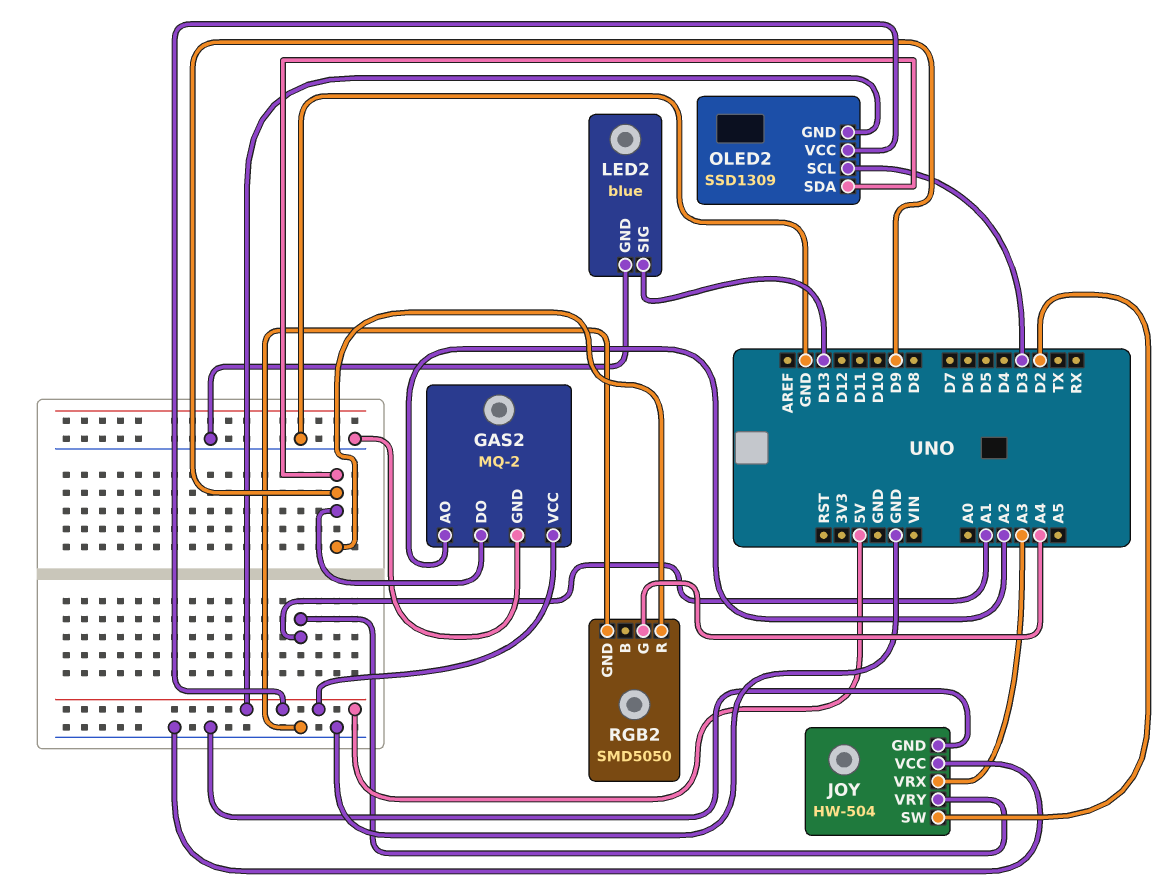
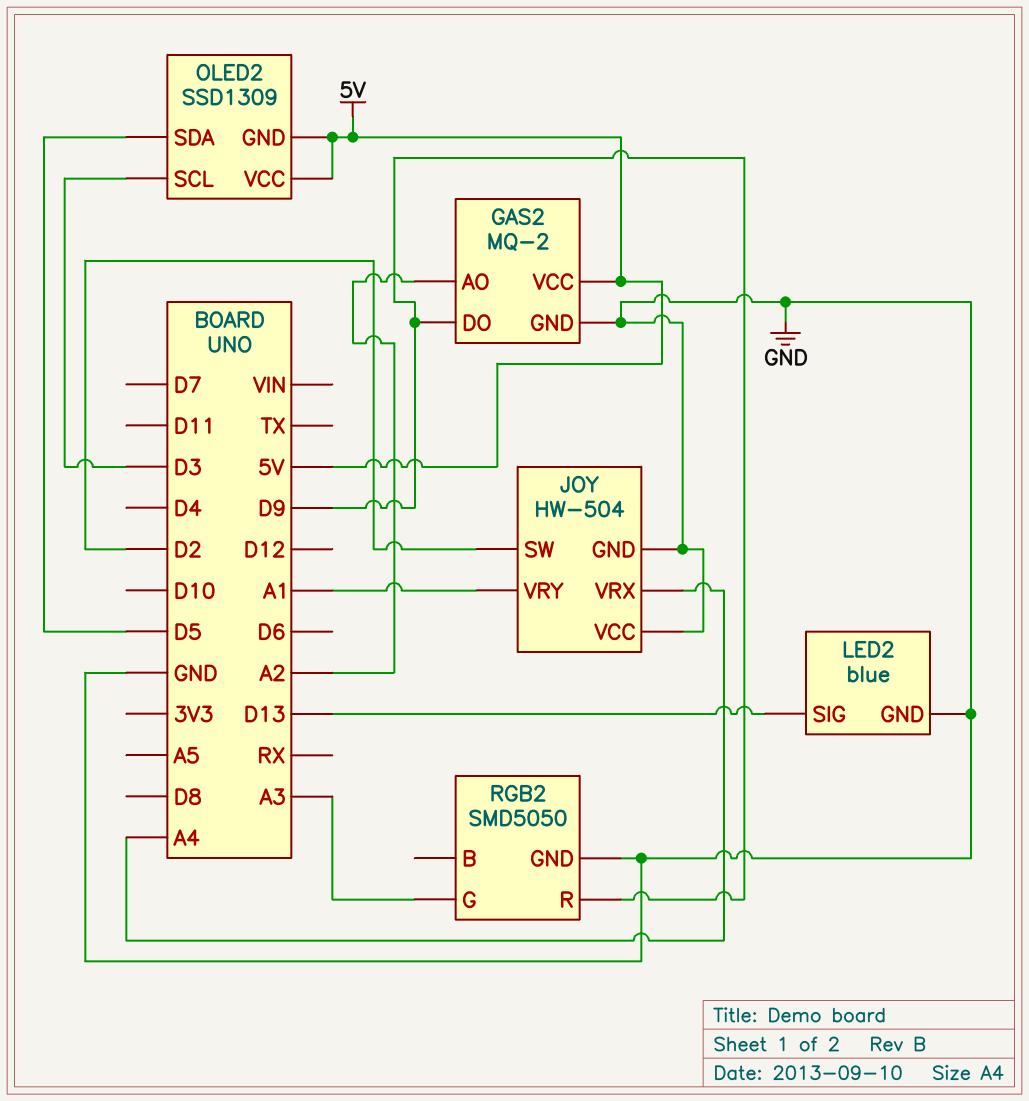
JOY pin VRX: A3 -> A4
OLED2 pin SDA: D9 -> D5
RGB2 pin G: A4 -> A3

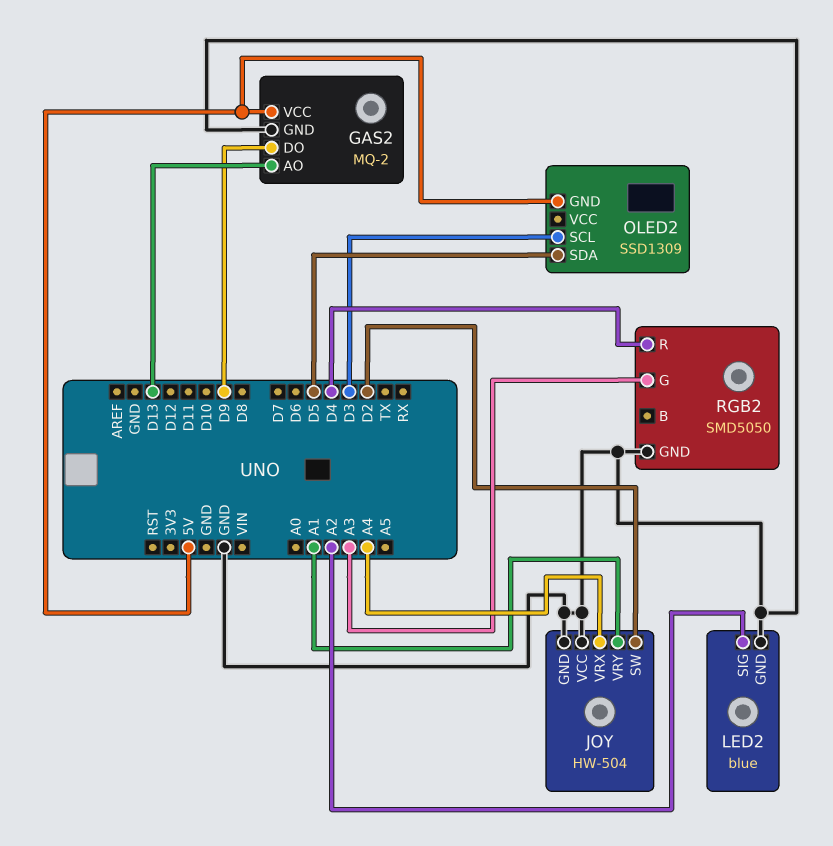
GAS2 pin AO: A2 -> D13
LED2 pin SIG: D13 -> A2
OLED2 pin VCC: 5V -> none
RGB2 pin R: D9 -> D4

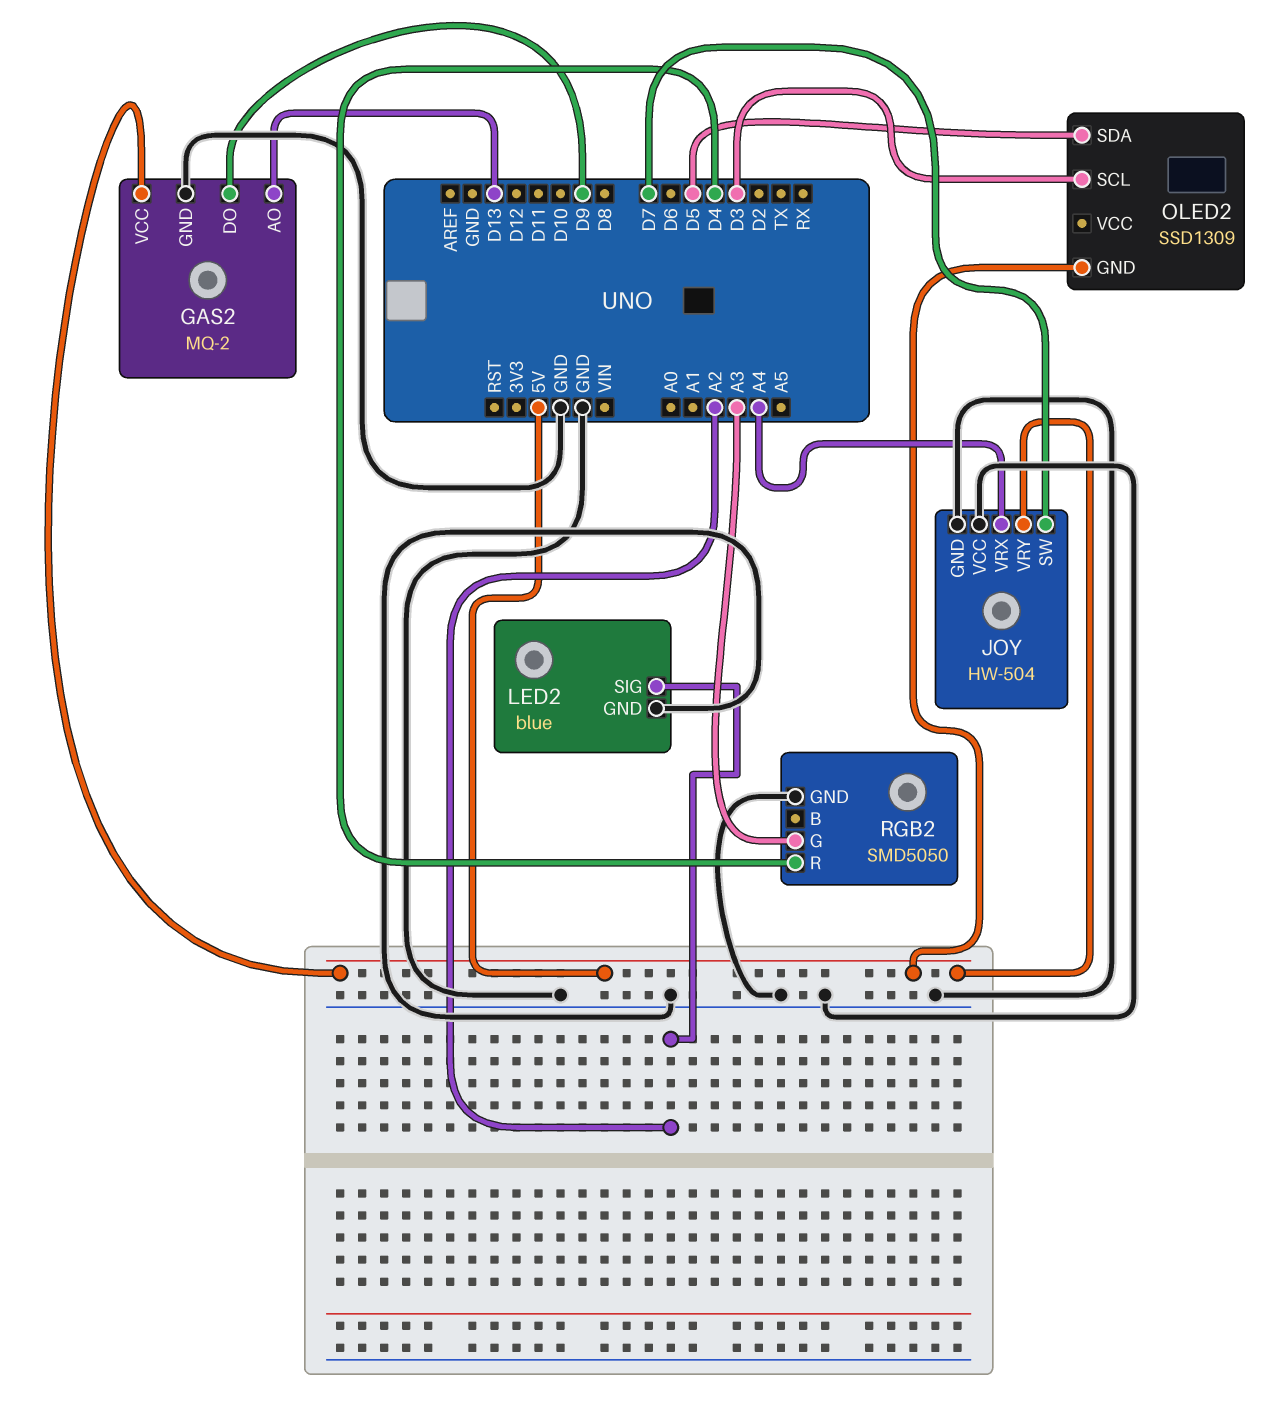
JOY pin SW: D2 -> D7
JOY pin VRY: A1 -> 5V

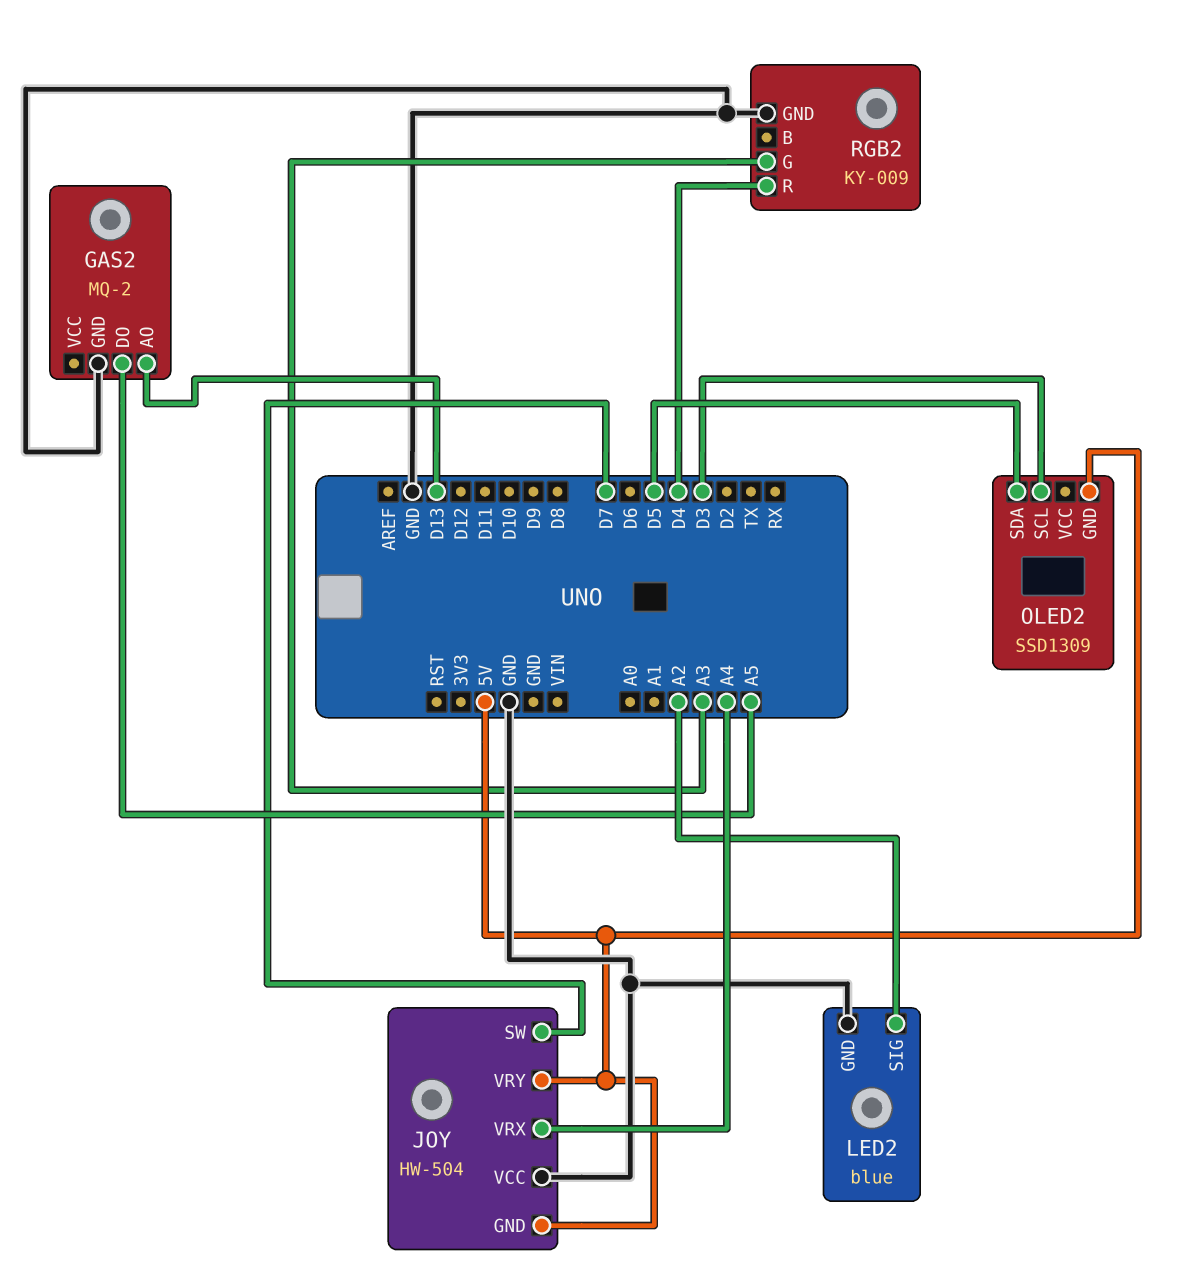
GAS2 pin DO: D9 -> A5
GAS2 pin VCC: 5V -> none
JOY pin GND: GND -> 5V
RGB2: SMD5050 -> KY-009

